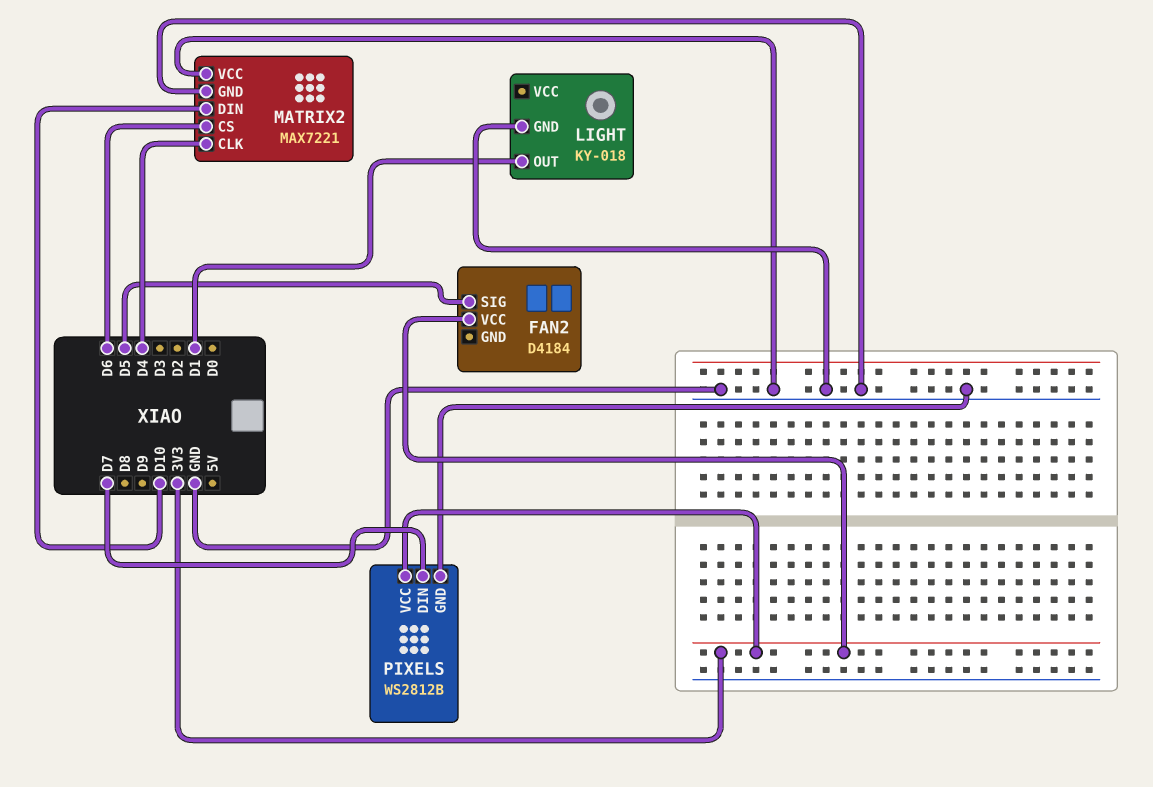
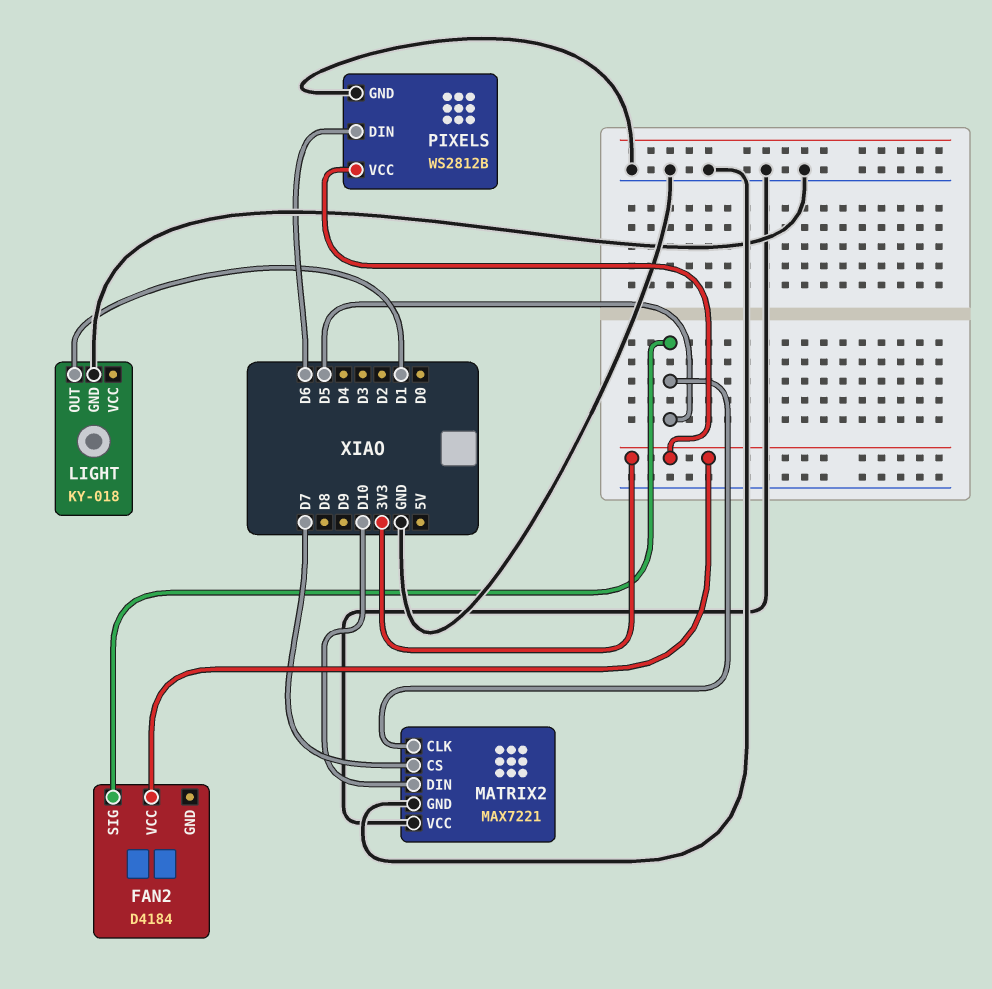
MATRIX2 pin CLK: D4 -> D5
MATRIX2 pin CS: D6 -> D7
PIXELS pin DIN: D7 -> D6

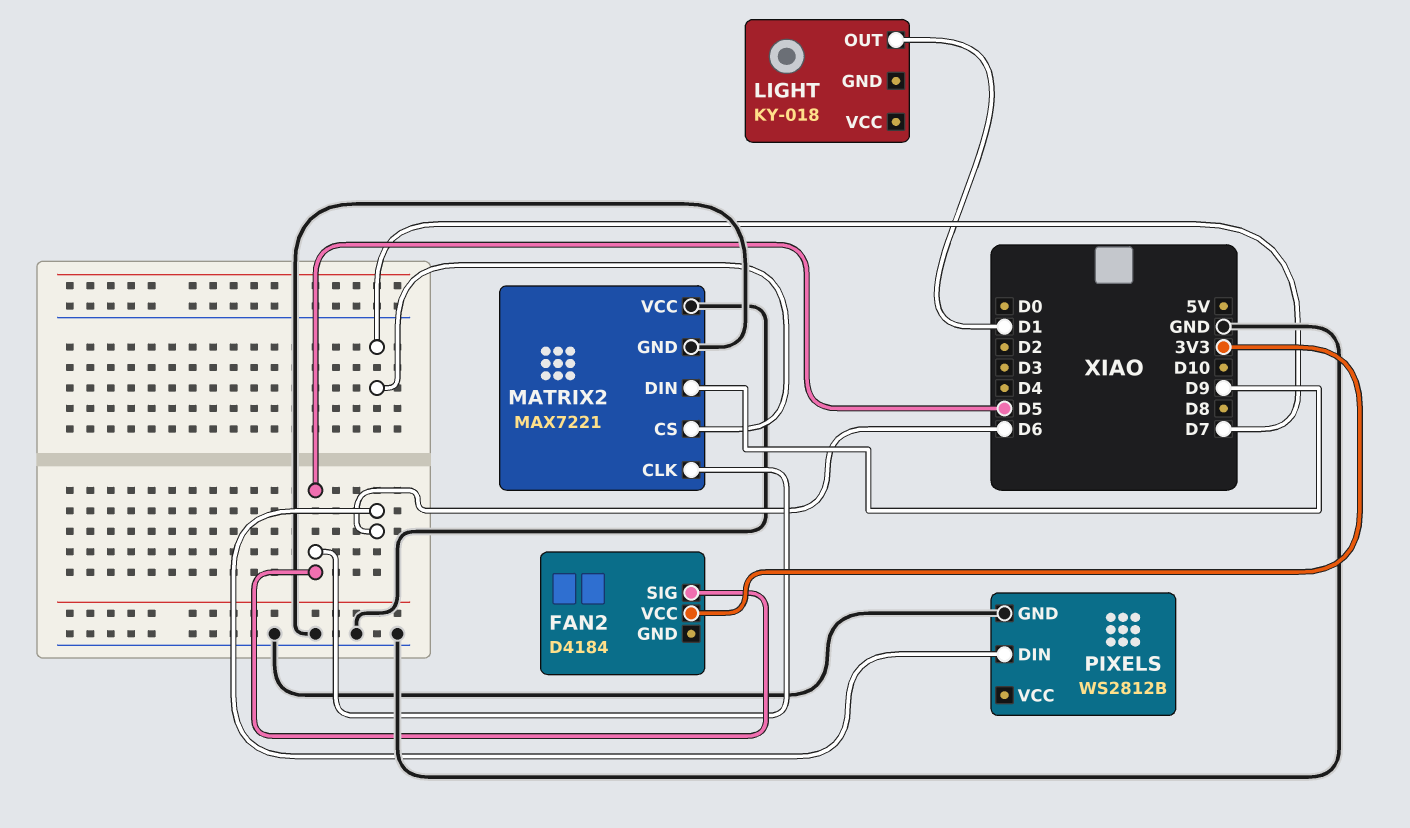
LIGHT pin GND: GND -> none
MATRIX2 pin DIN: D10 -> D9
PIXELS pin VCC: 3V3 -> none

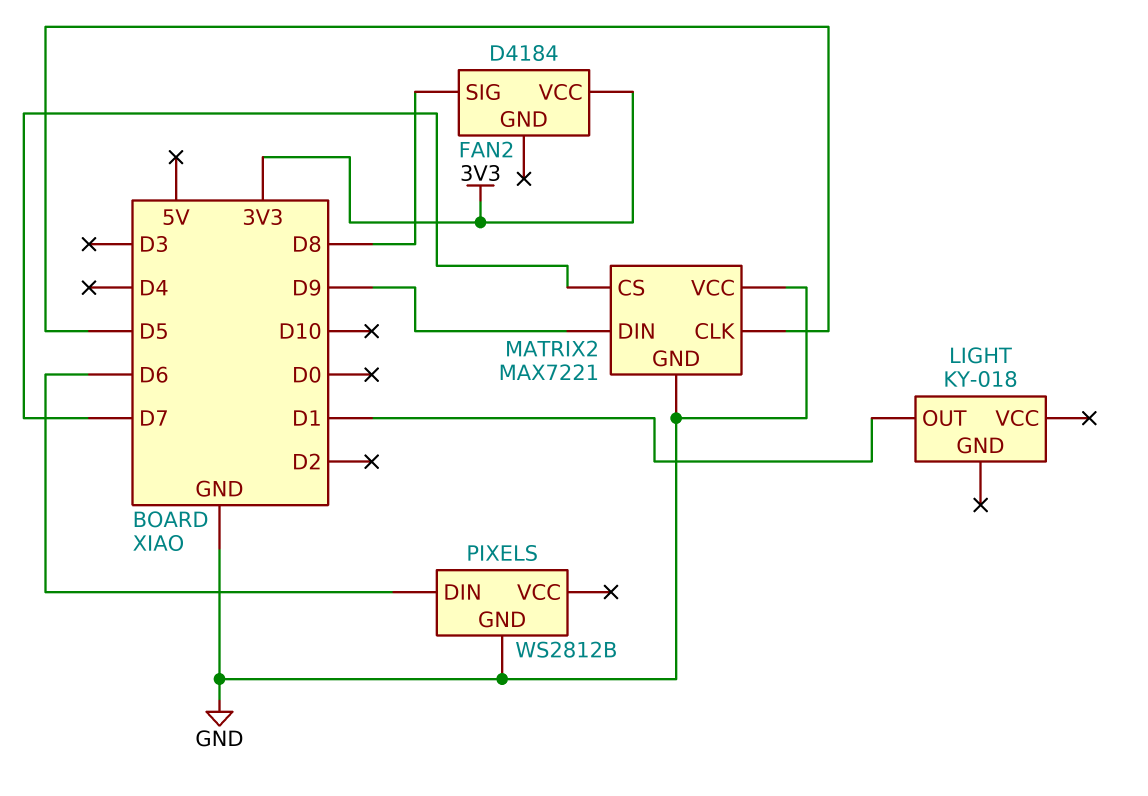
FAN2 pin SIG: D5 -> D8

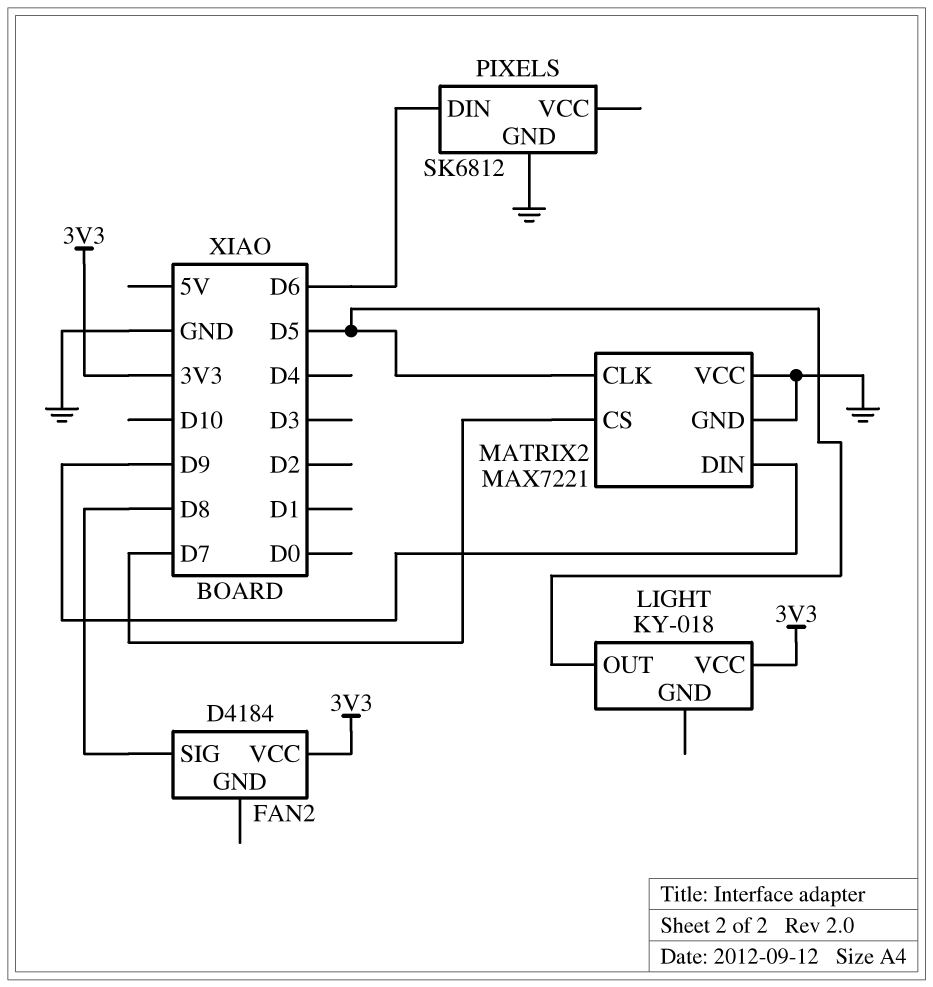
LIGHT pin OUT: D1 -> D5
LIGHT pin VCC: none -> 3V3
PIXELS: WS2812B -> SK6812

